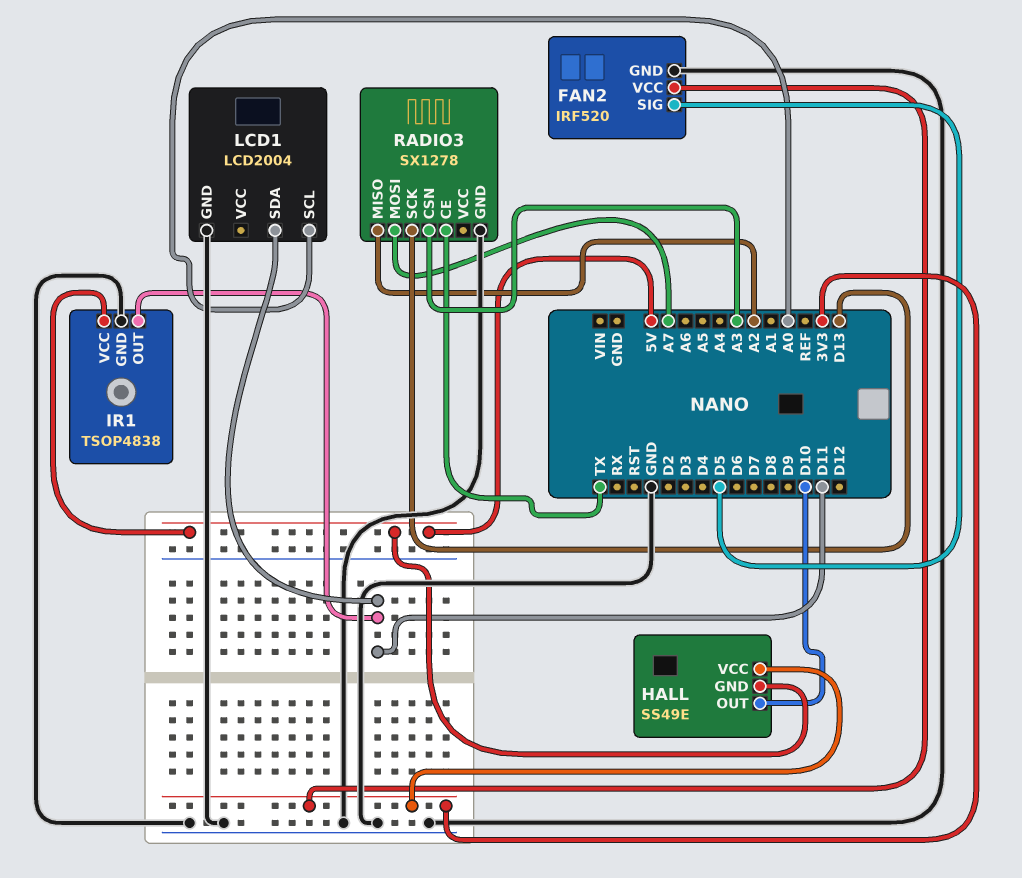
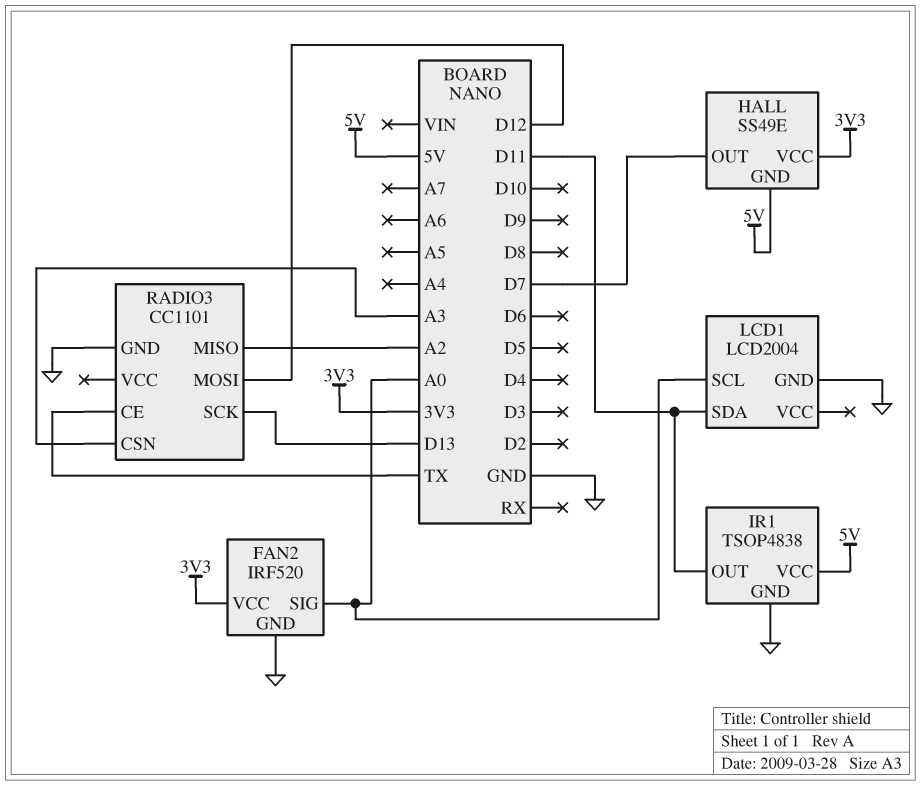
FAN2 pin SIG: D5 -> A0
HALL pin OUT: D10 -> D7
RADIO3: SX1278 -> CC1101
RADIO3 pin MOSI: A7 -> D12

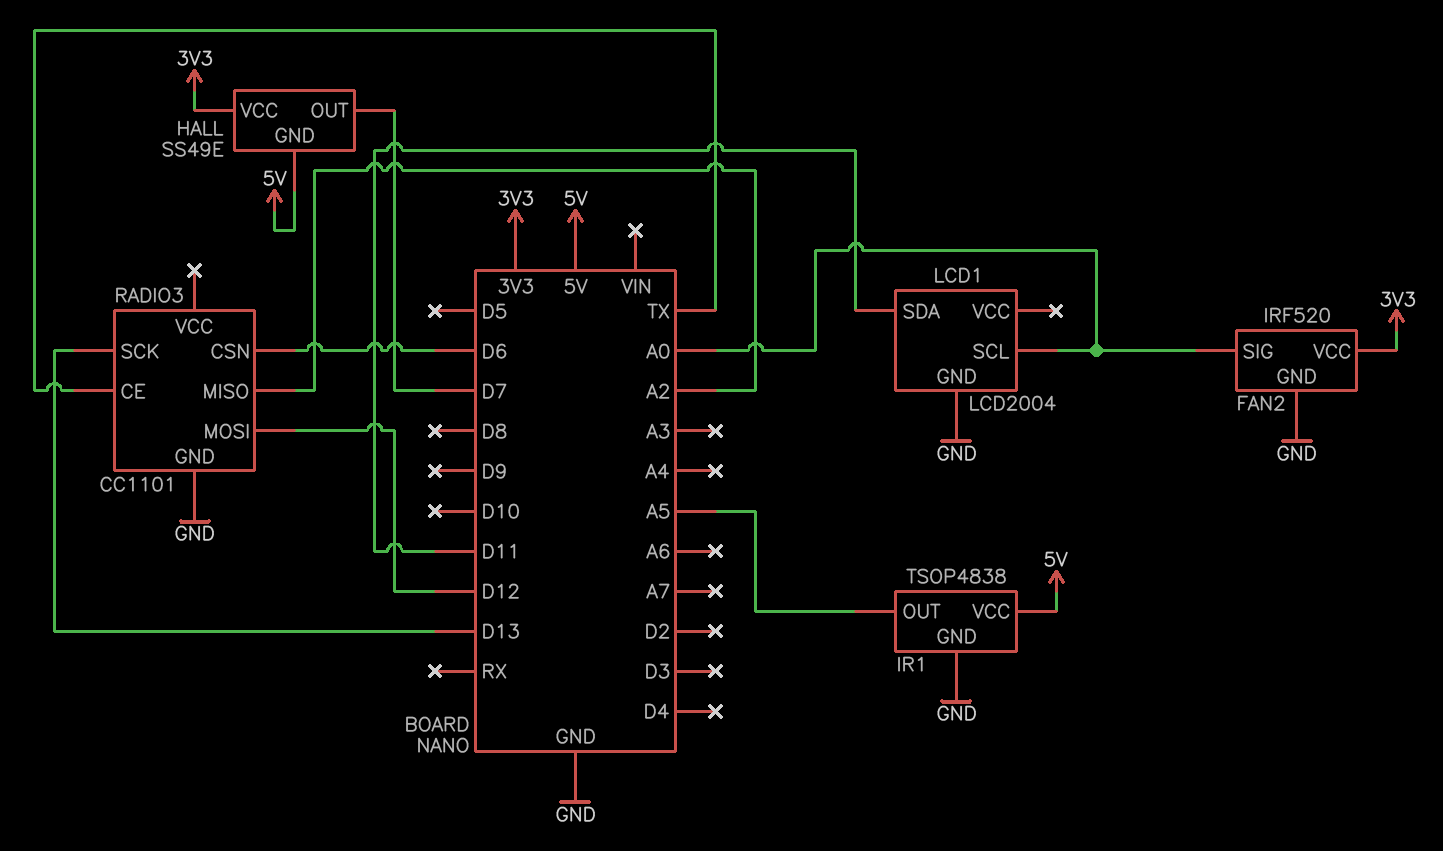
IR1 pin OUT: D11 -> A5
RADIO3 pin CSN: A3 -> D6

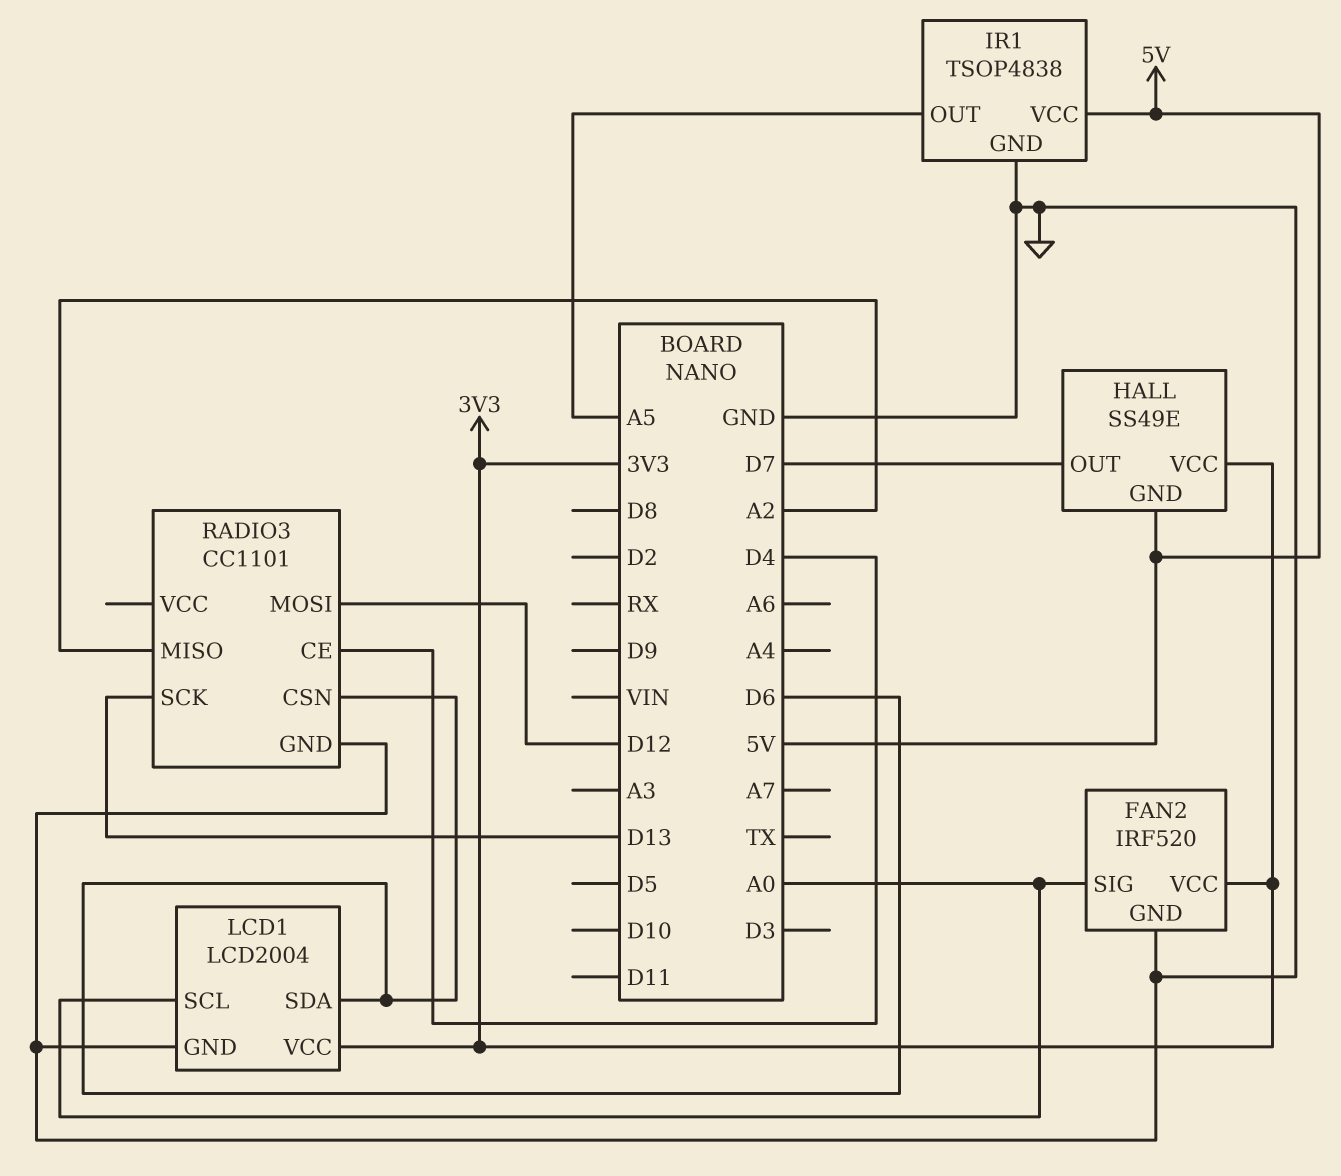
LCD1 pin SDA: D11 -> D6
LCD1 pin VCC: none -> 3V3
RADIO3 pin CE: TX -> D4

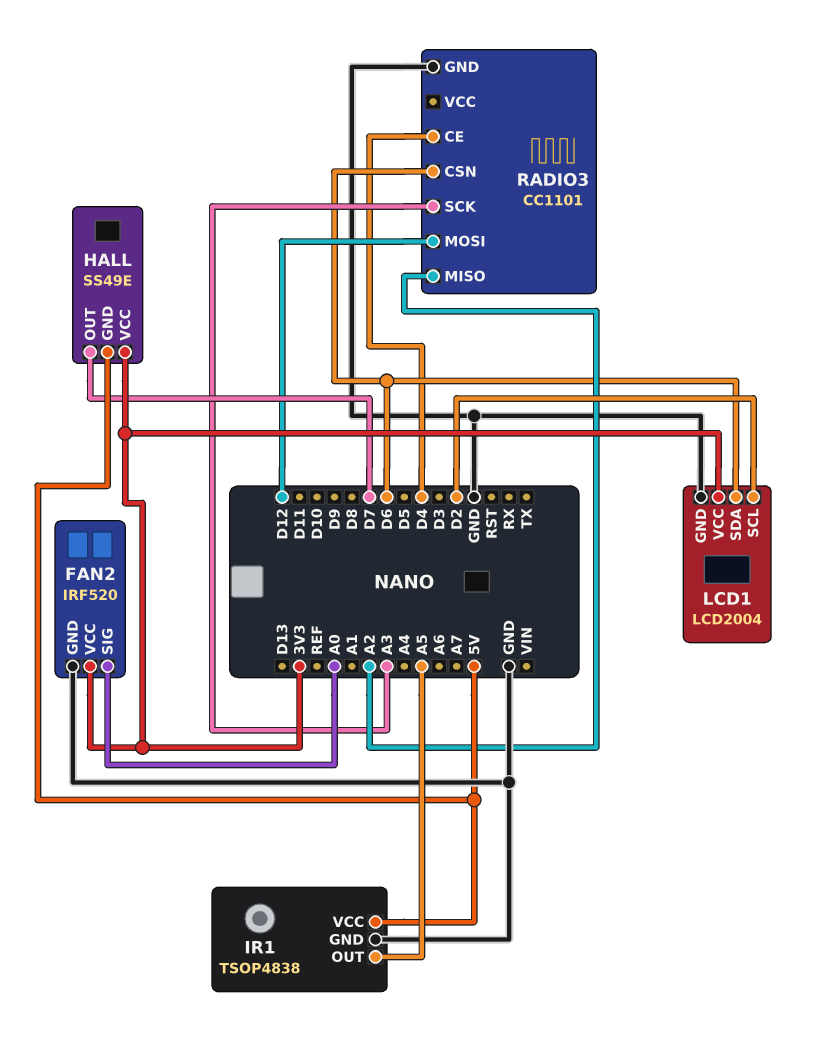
LCD1 pin SCL: A0 -> D2
RADIO3 pin SCK: D13 -> A3

